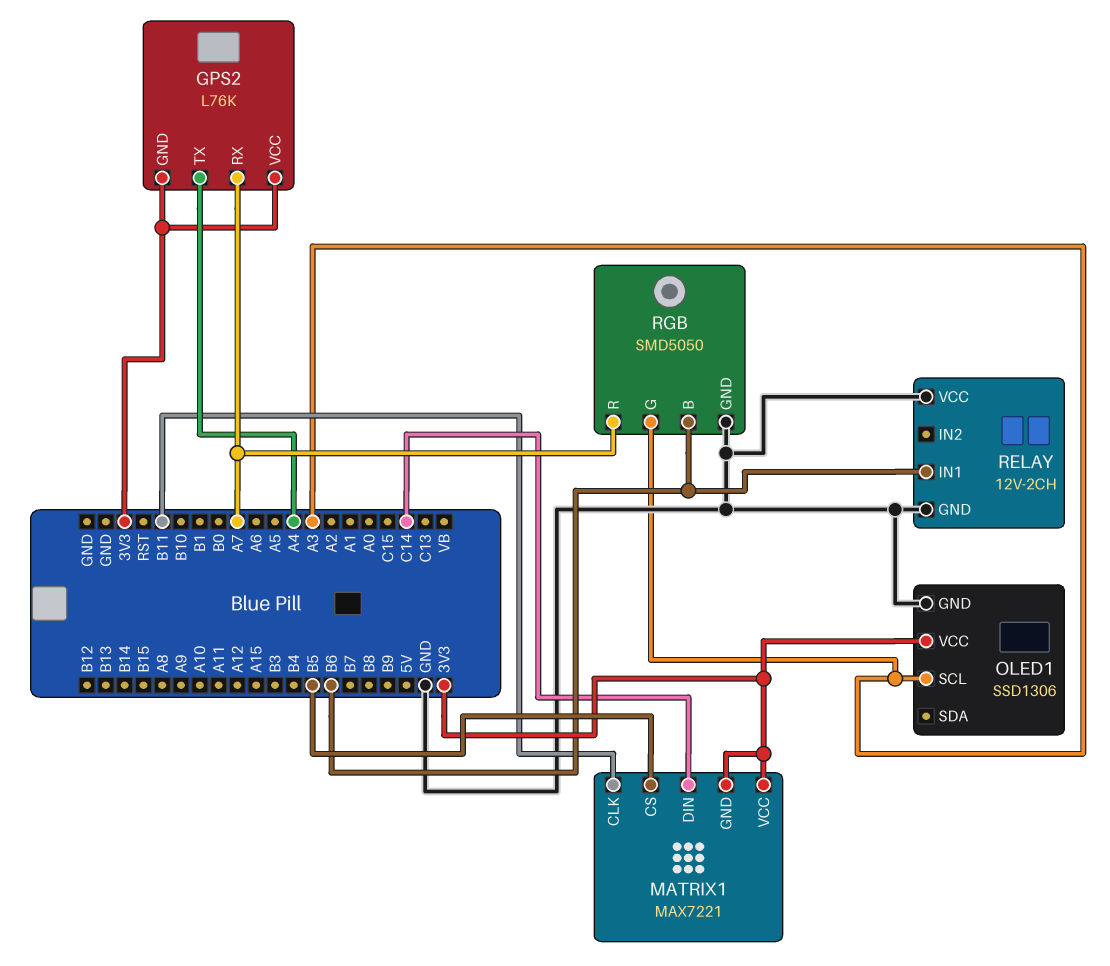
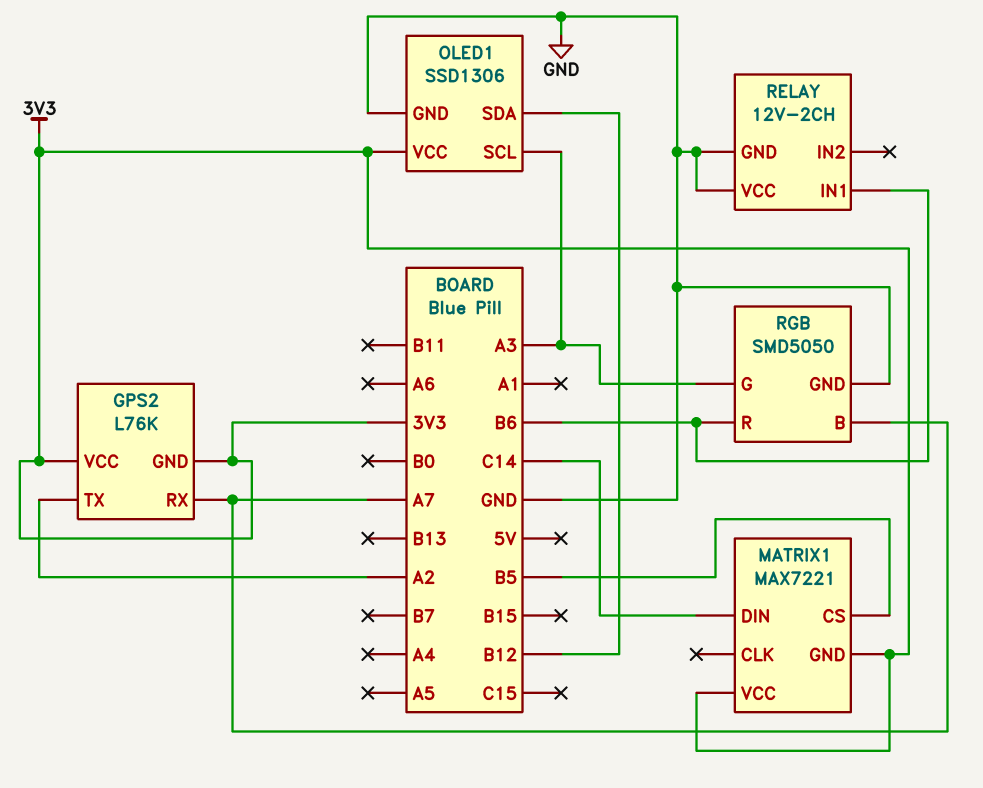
GPS2 pin TX: A4 -> A2
MATRIX1 pin CLK: B11 -> none
OLED1 pin SDA: none -> B12
RGB pin B: B6 -> A7
RGB pin R: A7 -> B6

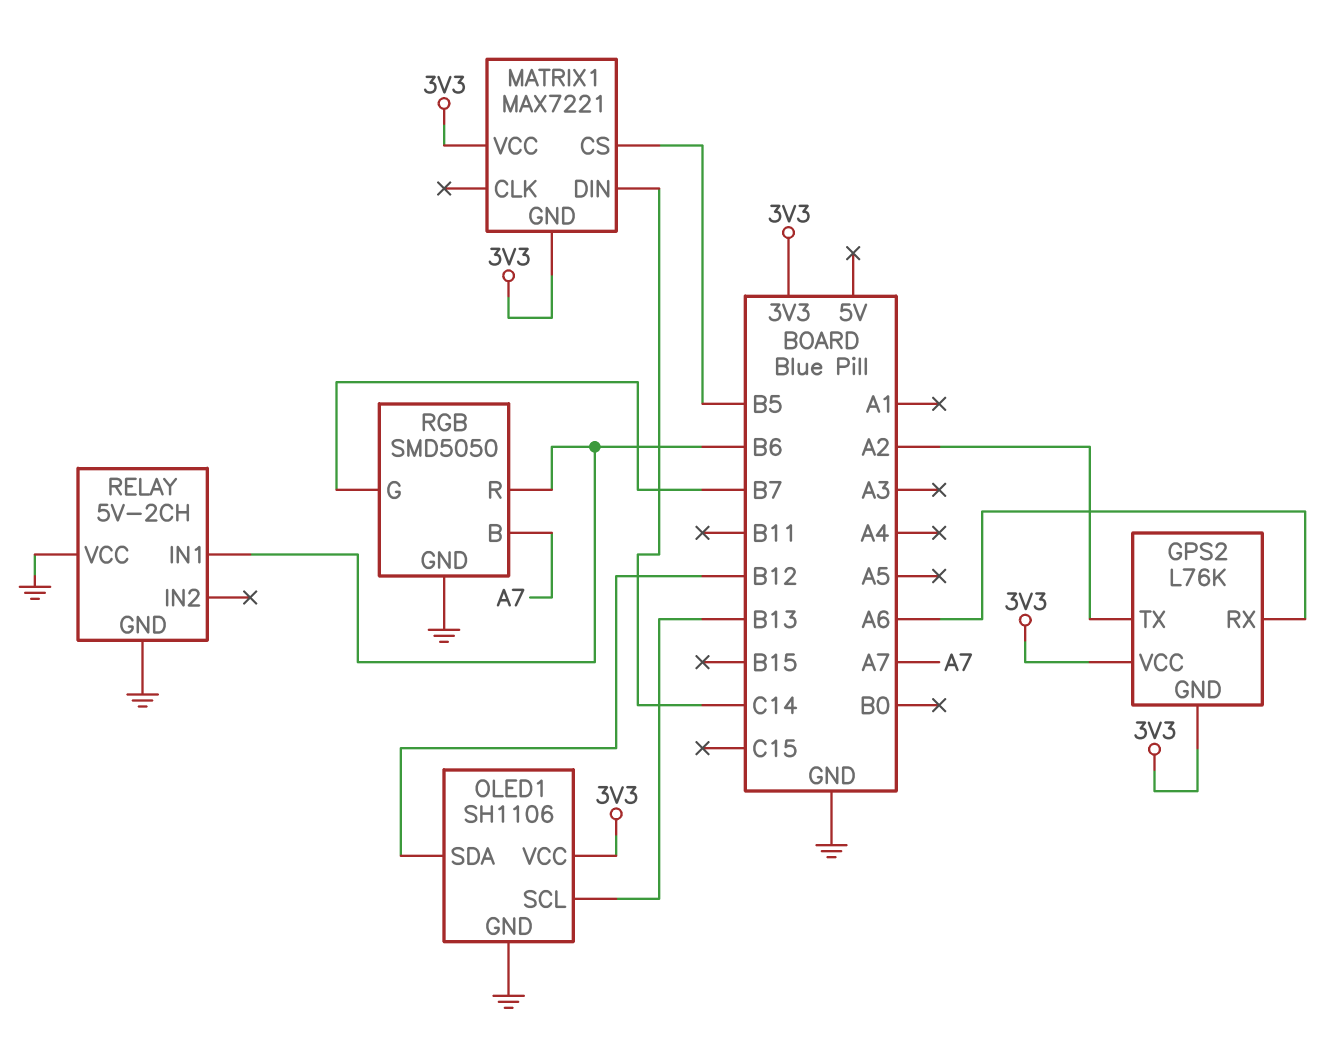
GPS2 pin RX: A7 -> A6
OLED1: SSD1306 -> SH1106
OLED1 pin SCL: A3 -> B13
RELAY: 12V-2CH -> 5V-2CH
RGB pin G: A3 -> B7

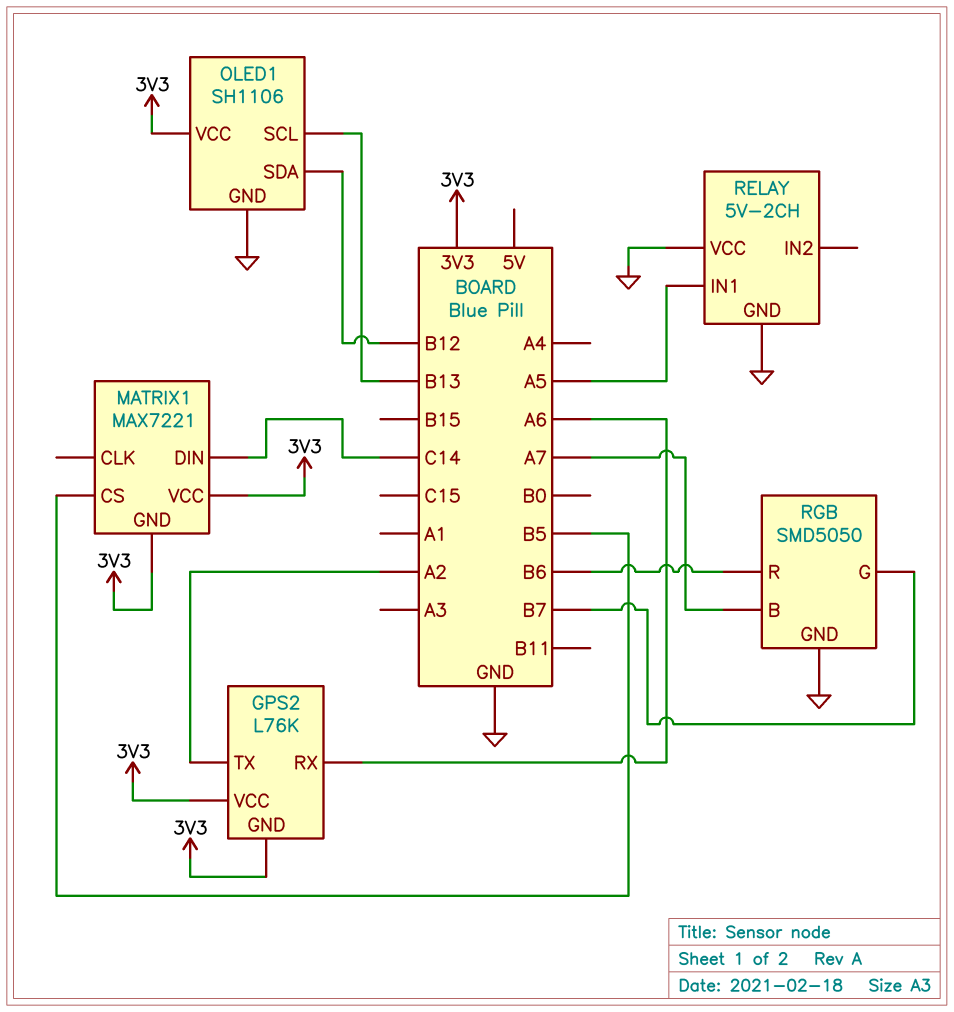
RELAY pin IN1: B6 -> A5

